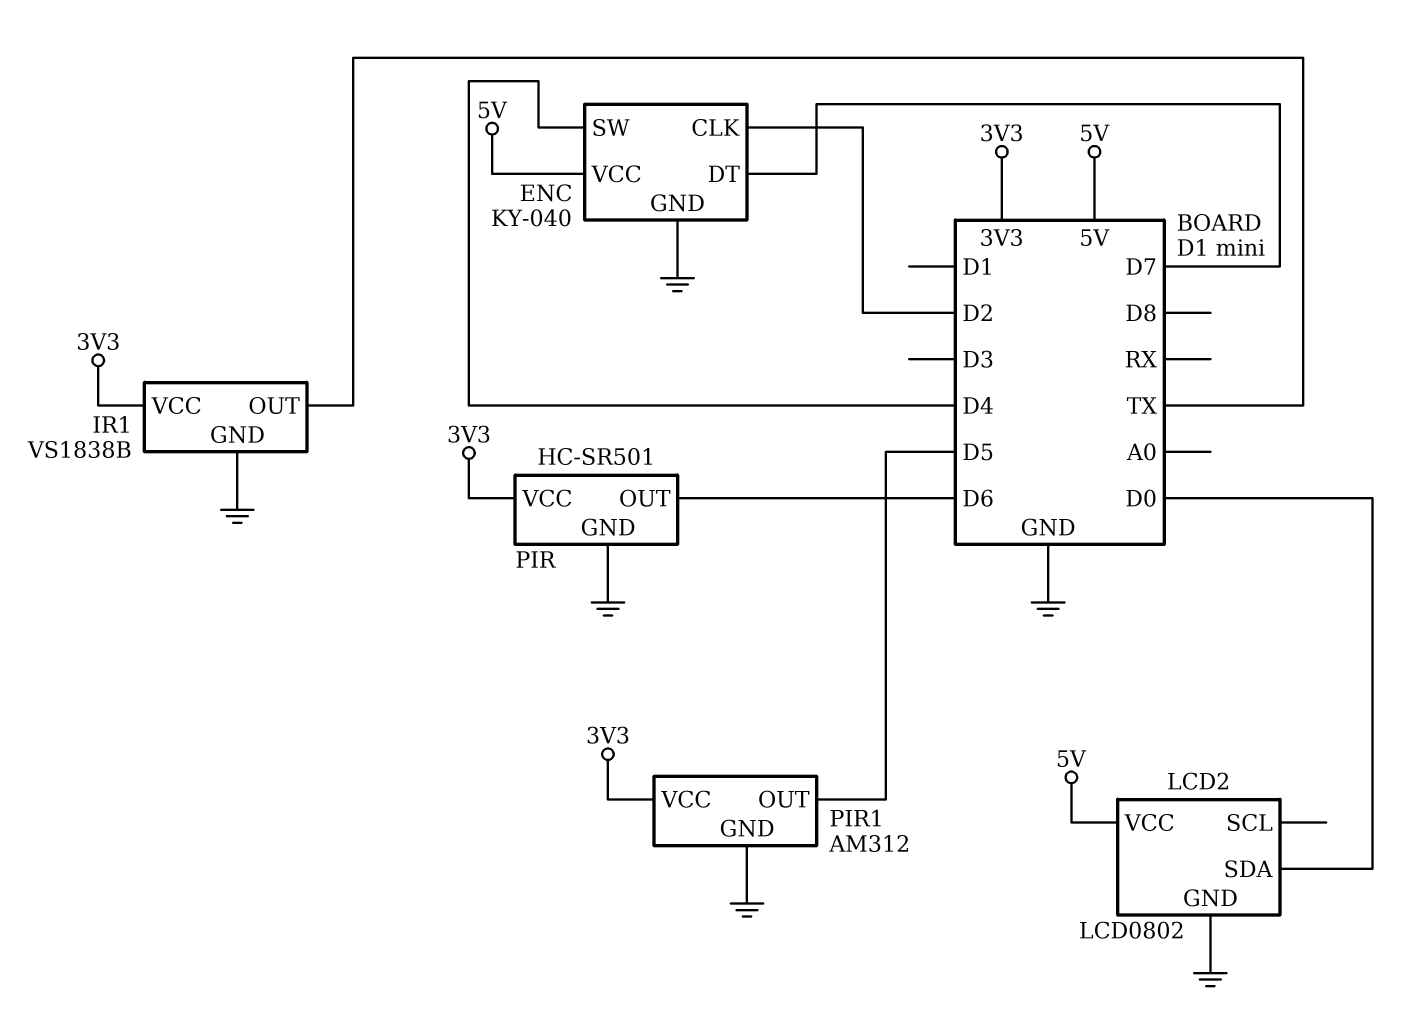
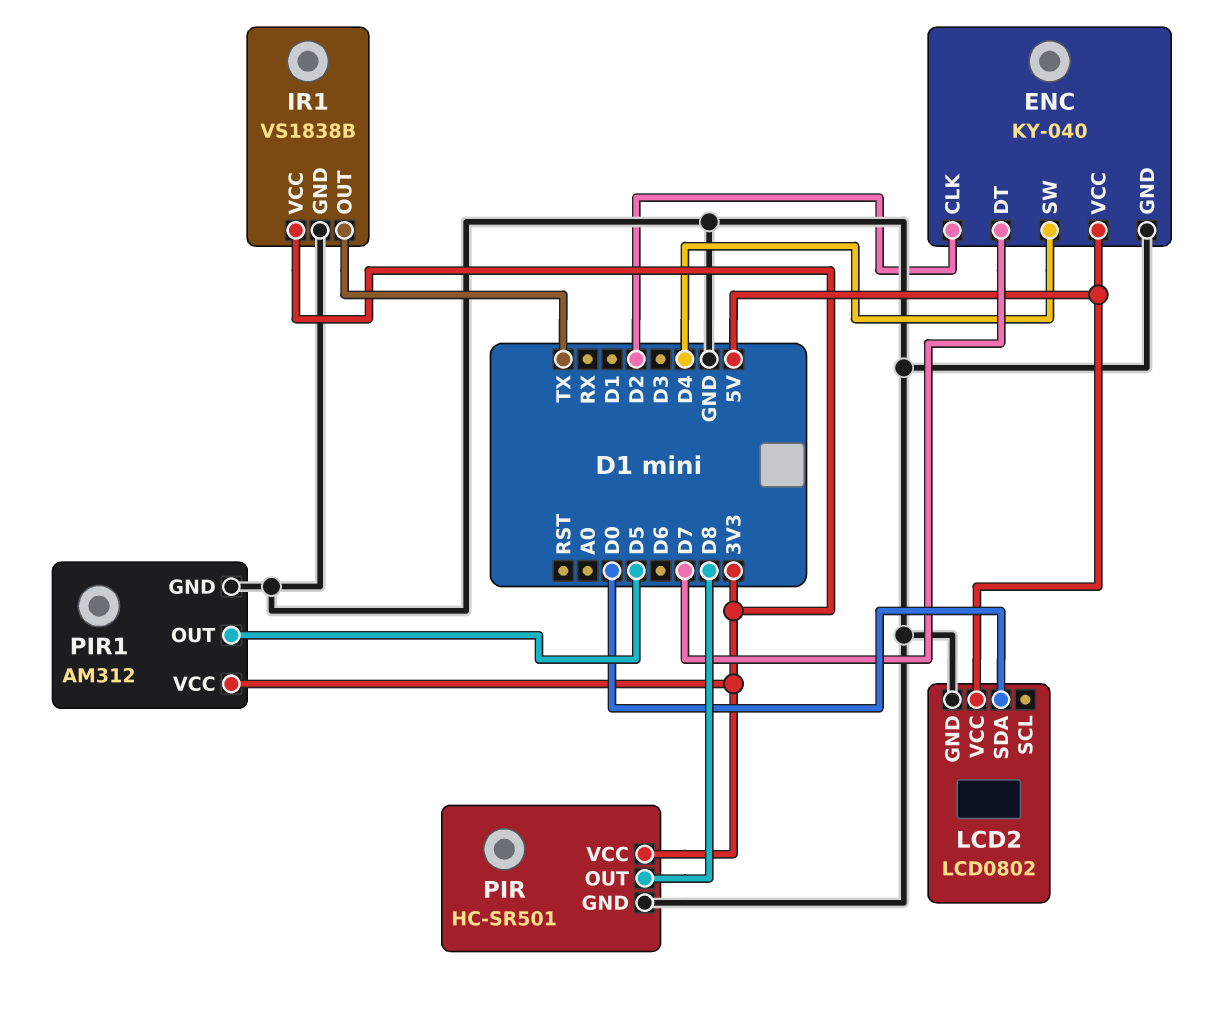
PIR pin OUT: D6 -> D8

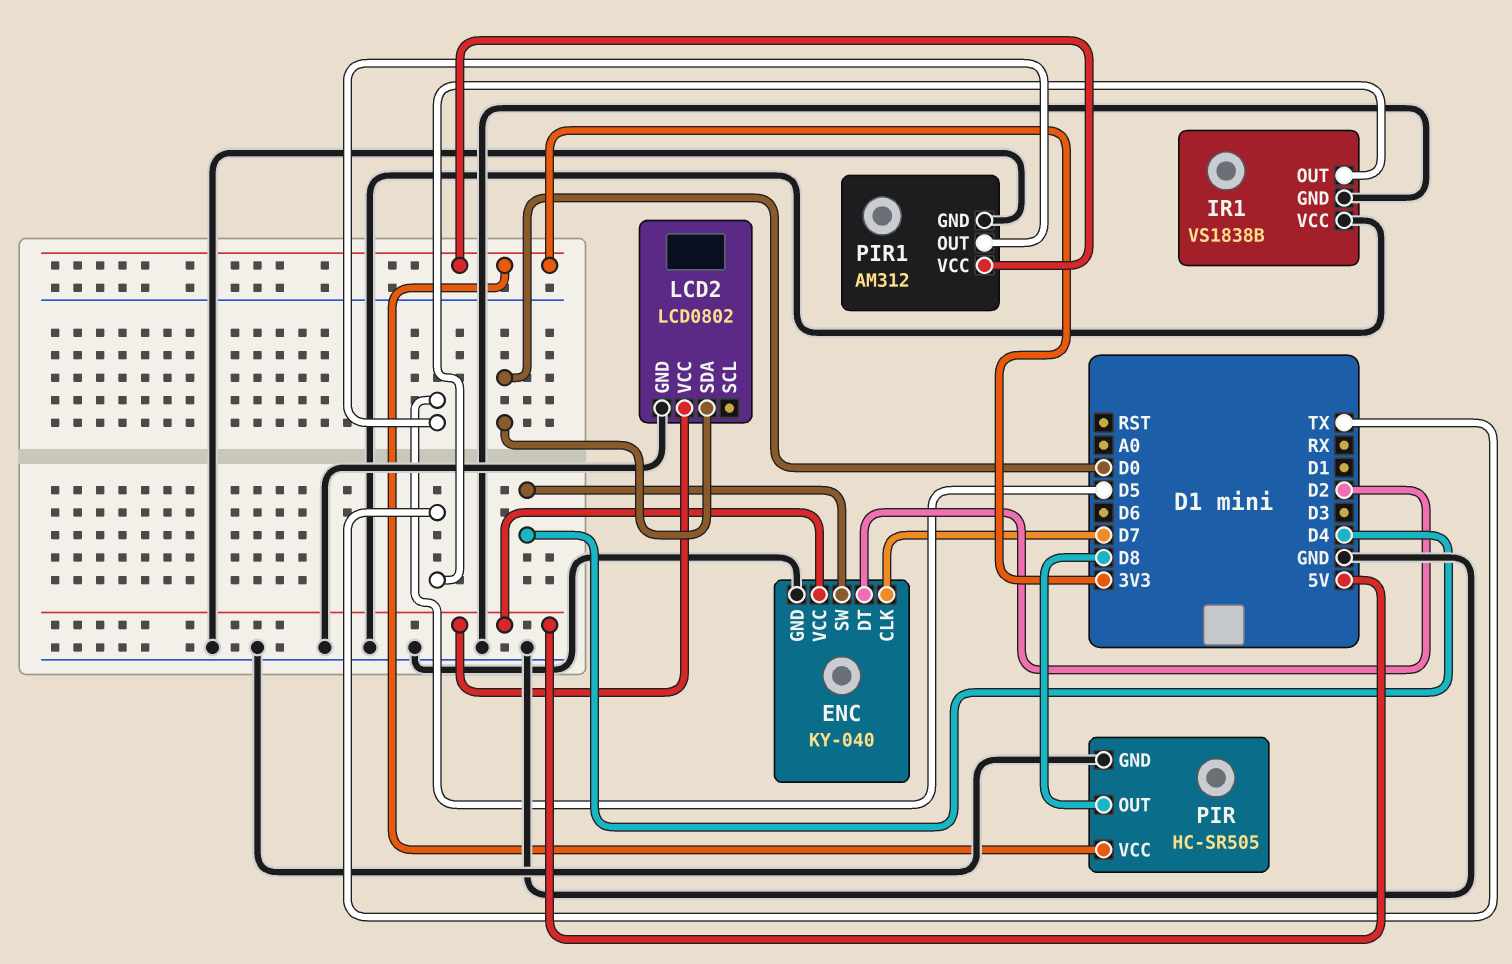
ENC pin CLK: D2 -> D7
ENC pin DT: D7 -> D2
IR1 pin VCC: 3V3 -> GND
PIR: HC-SR501 -> HC-SR505

